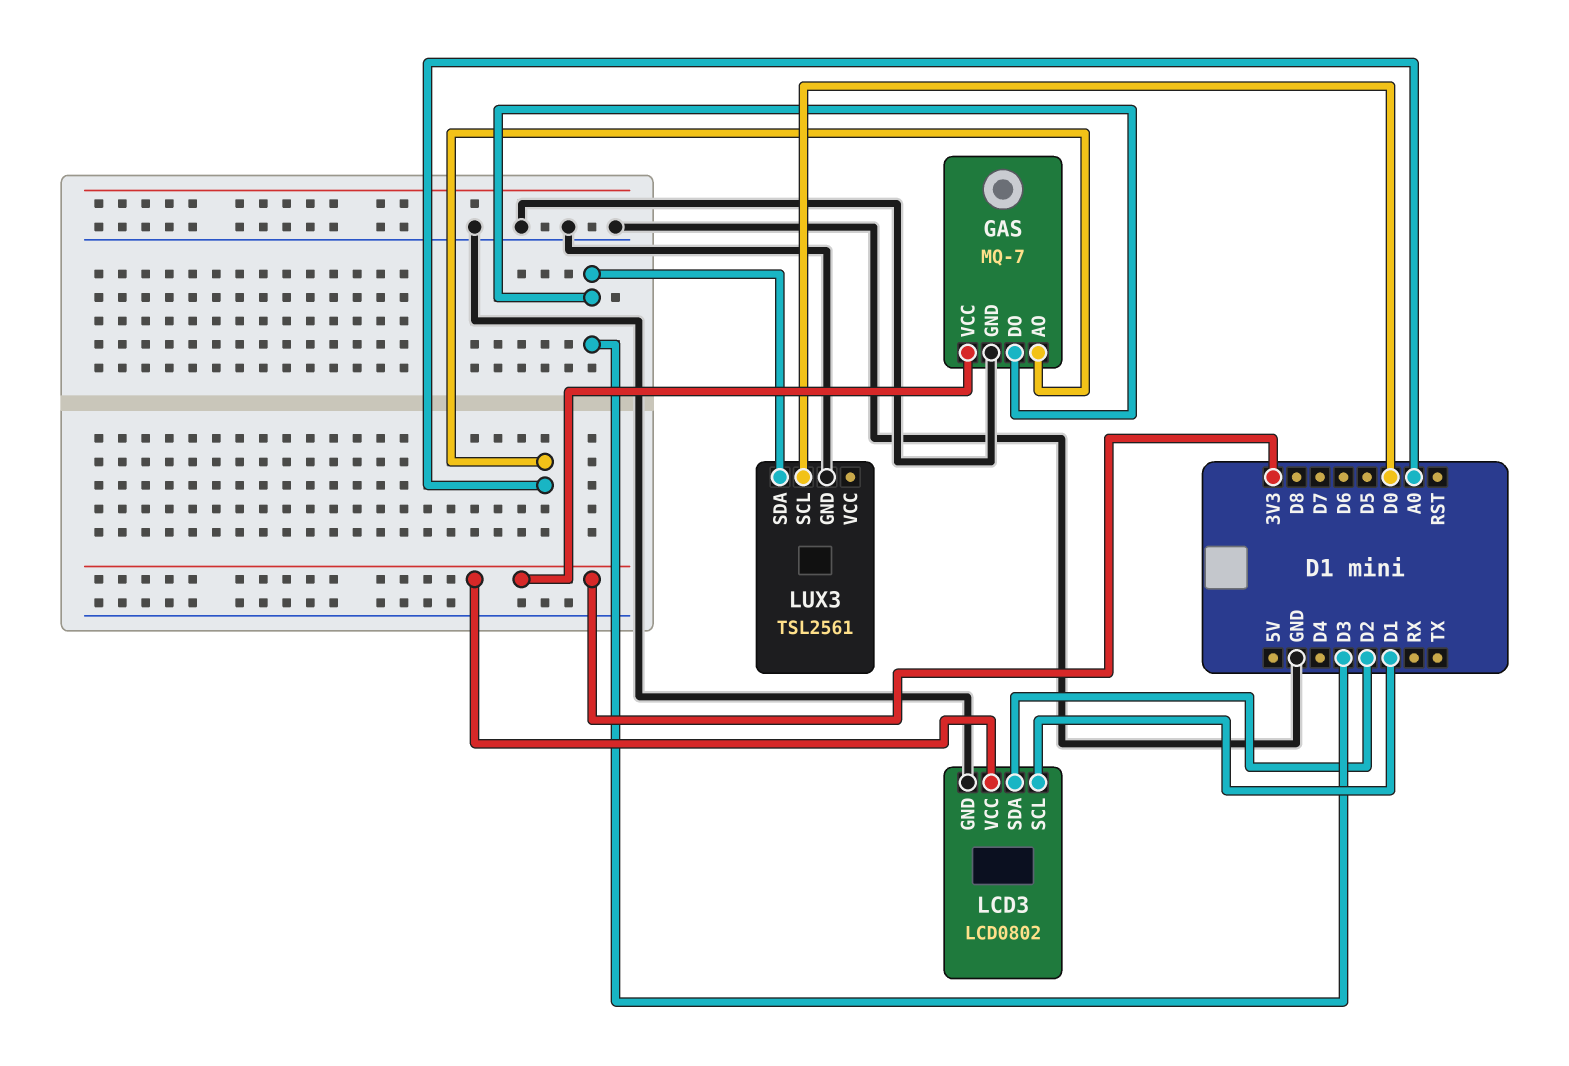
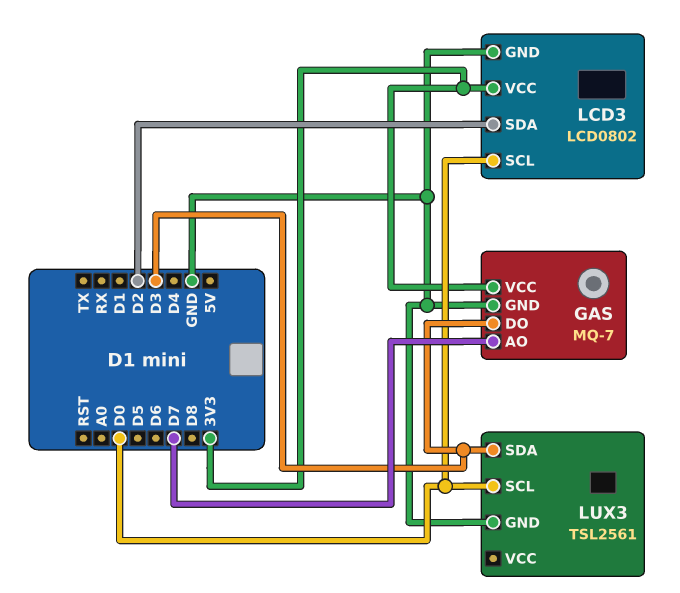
GAS pin AO: A0 -> D7
LCD3 pin SCL: D1 -> D0

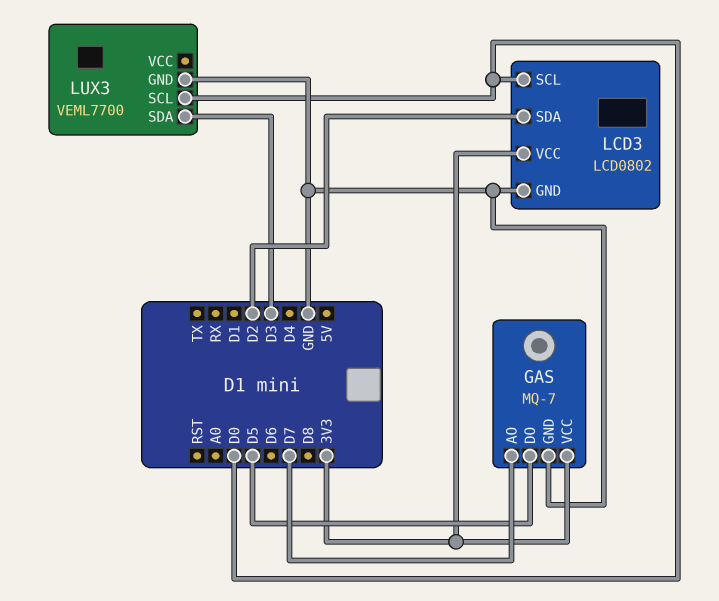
GAS pin DO: D3 -> D5
LUX3: TSL2561 -> VEML7700

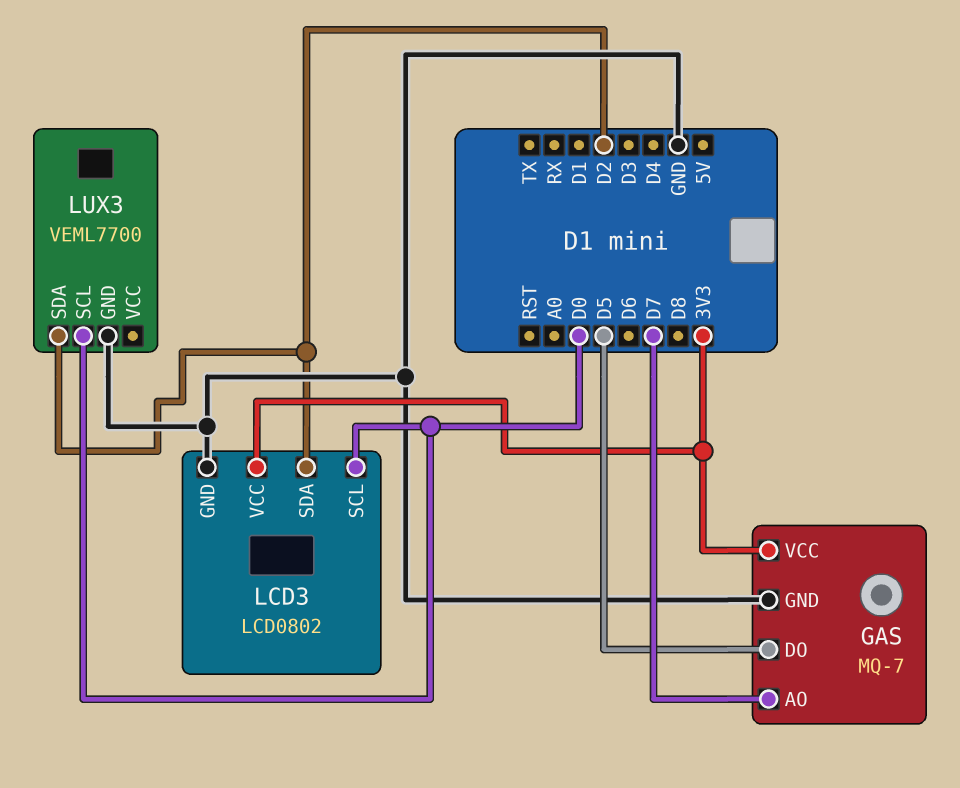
LUX3 pin SDA: D3 -> D2

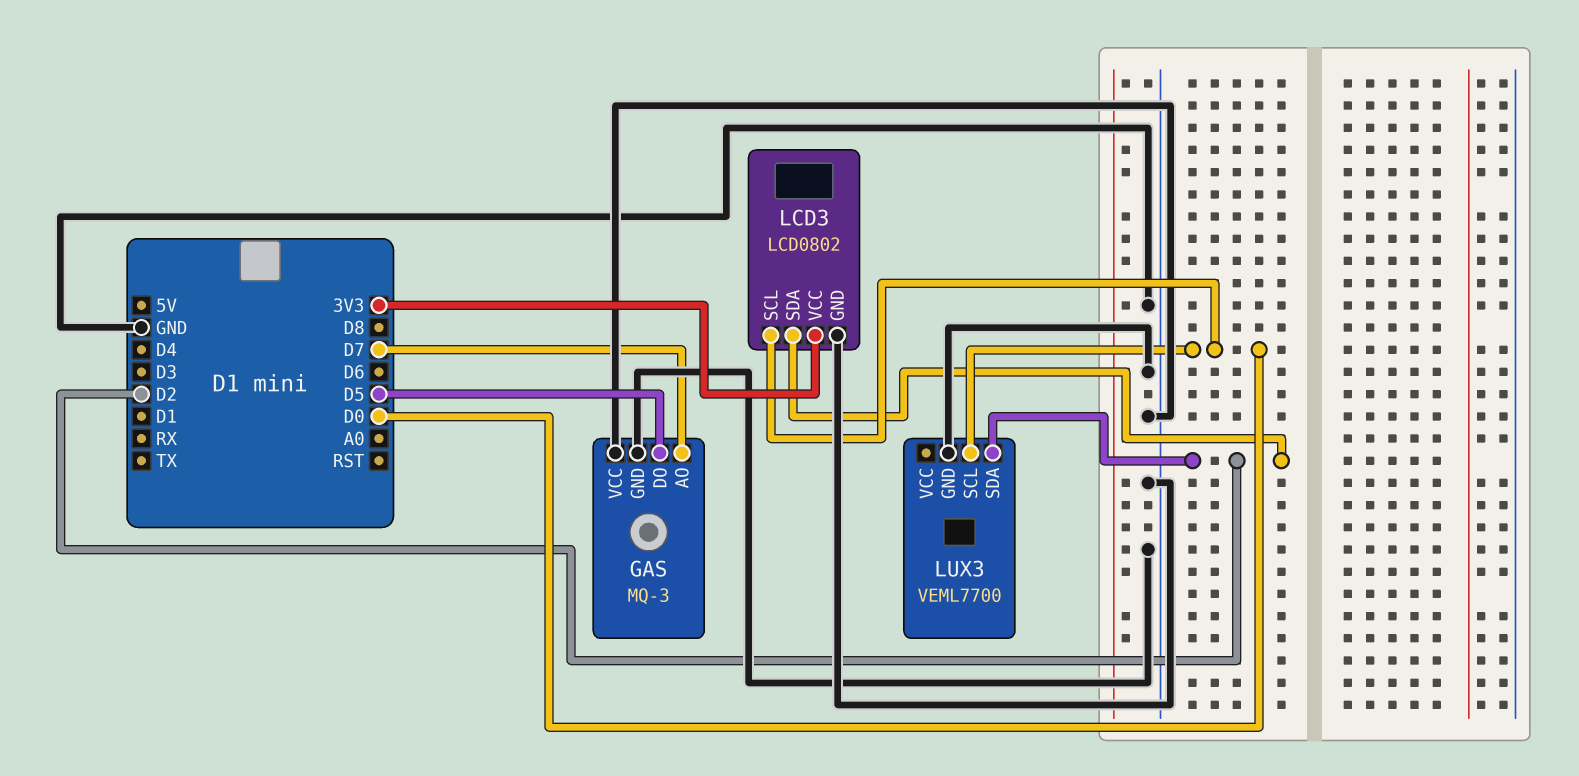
GAS: MQ-7 -> MQ-3
GAS pin VCC: 3V3 -> GND

